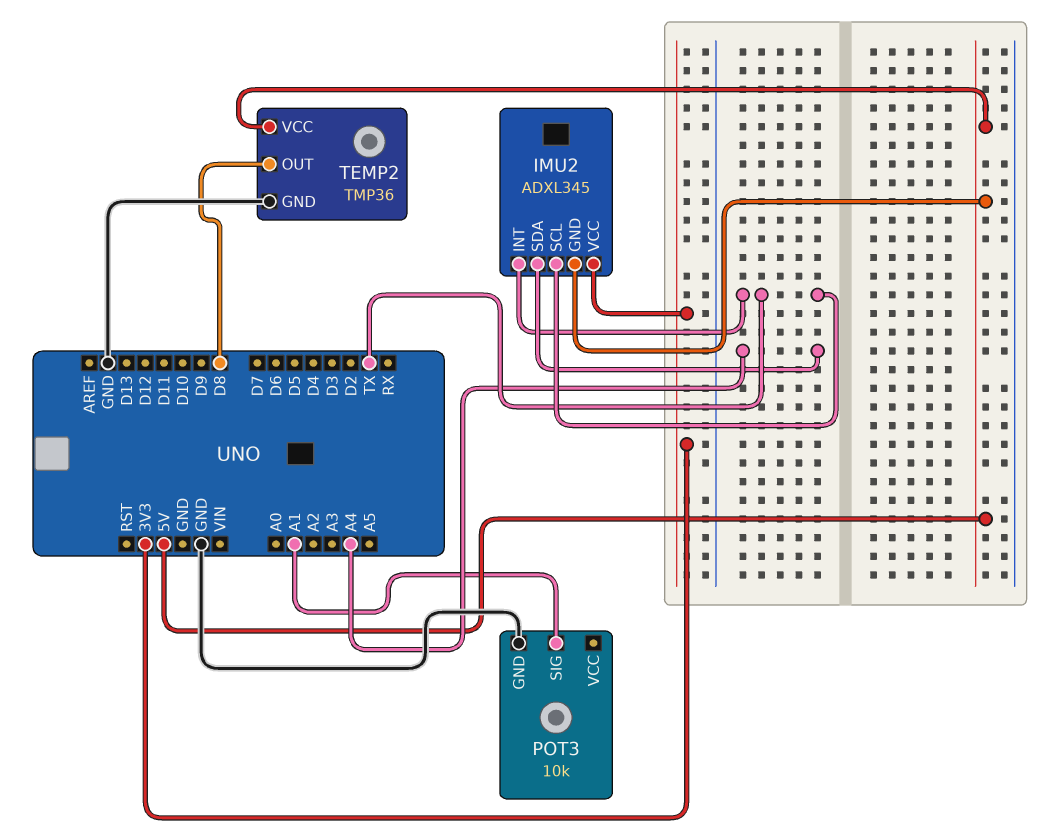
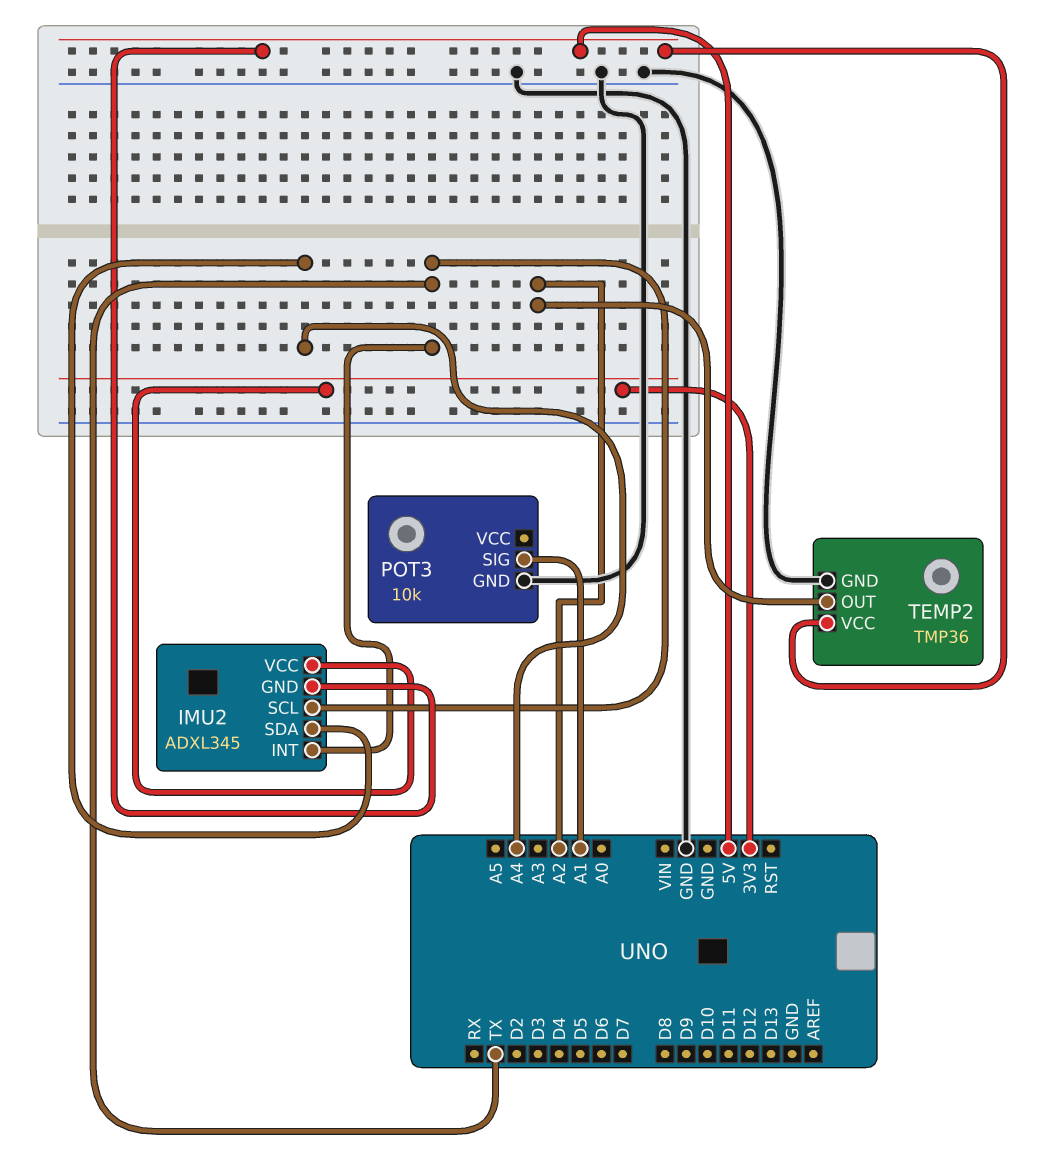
TEMP2 pin OUT: D8 -> A2

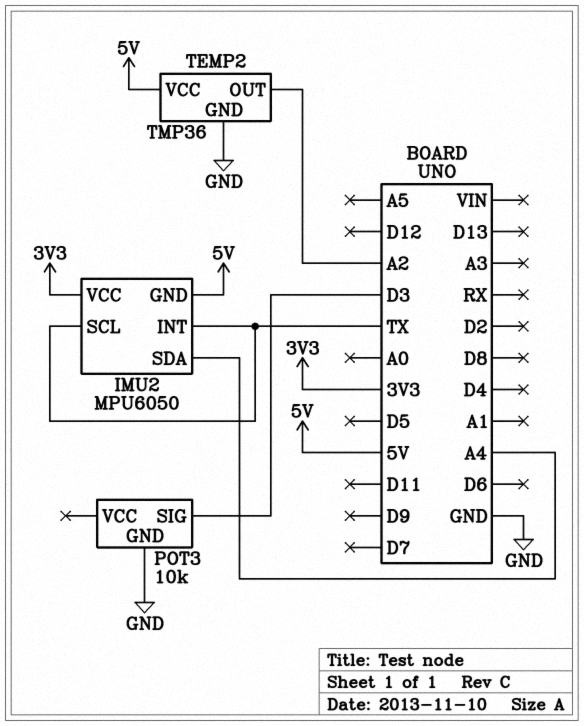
IMU2: ADXL345 -> MPU6050
POT3 pin SIG: A1 -> D3

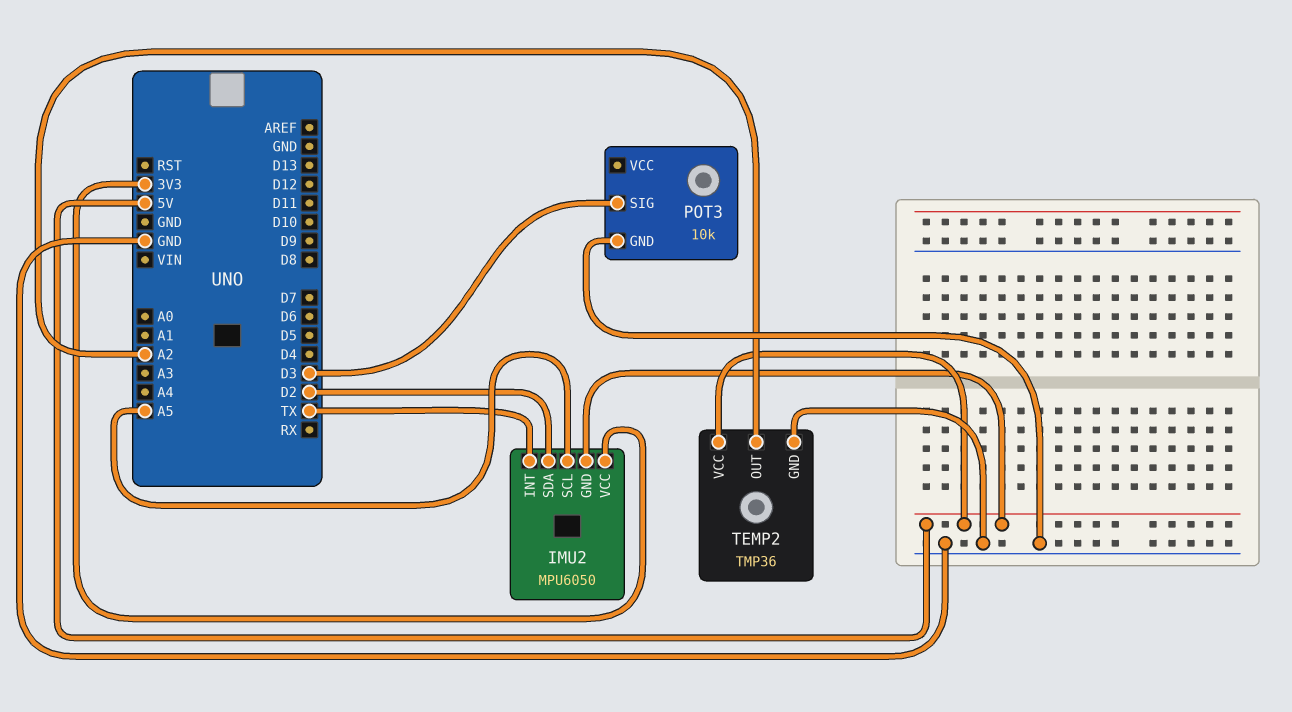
IMU2 pin SCL: TX -> A5
IMU2 pin SDA: A4 -> D2

